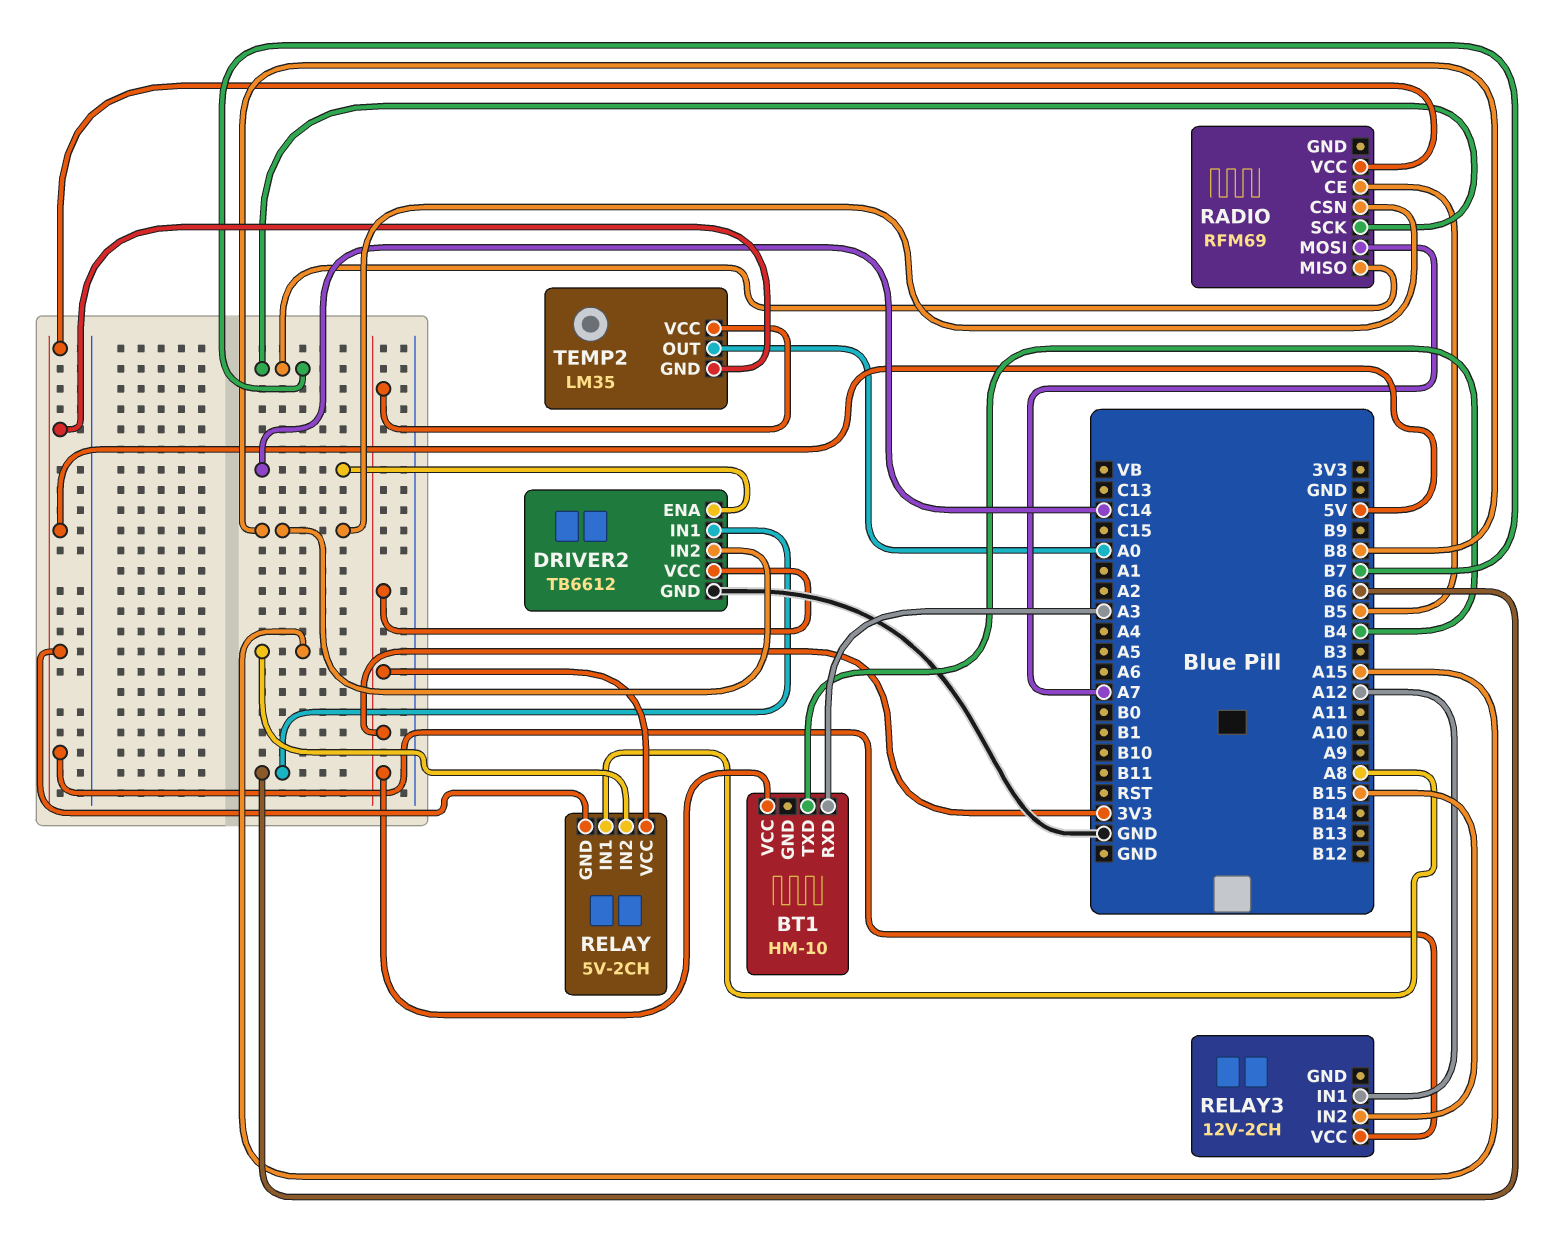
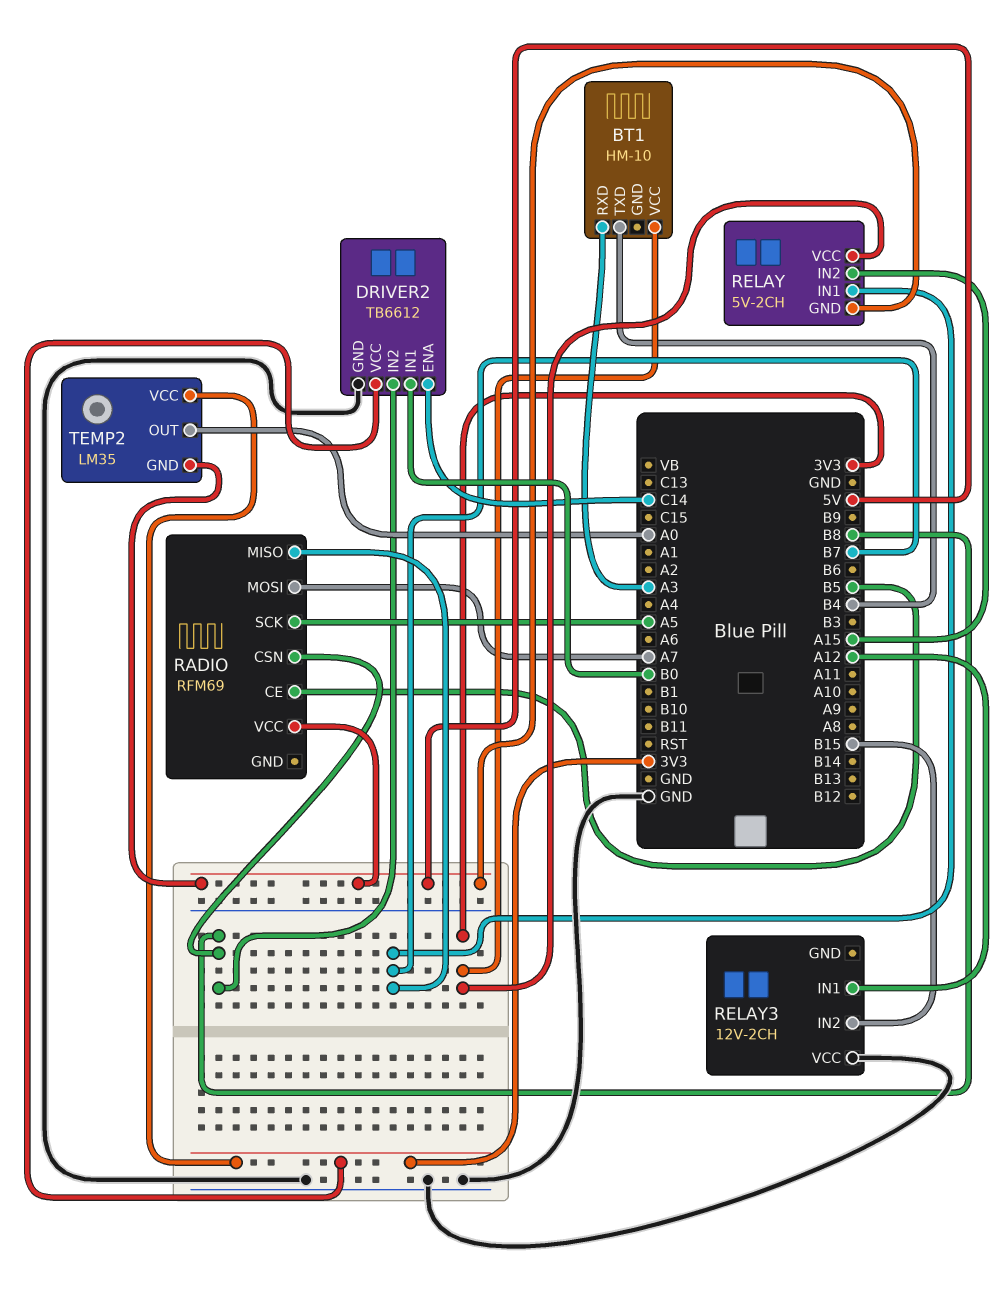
DRIVER2 pin IN1: B6 -> B0
RADIO pin SCK: B7 -> A5
RELAY pin IN1: A8 -> B7
RELAY3 pin VCC: 5V -> GND

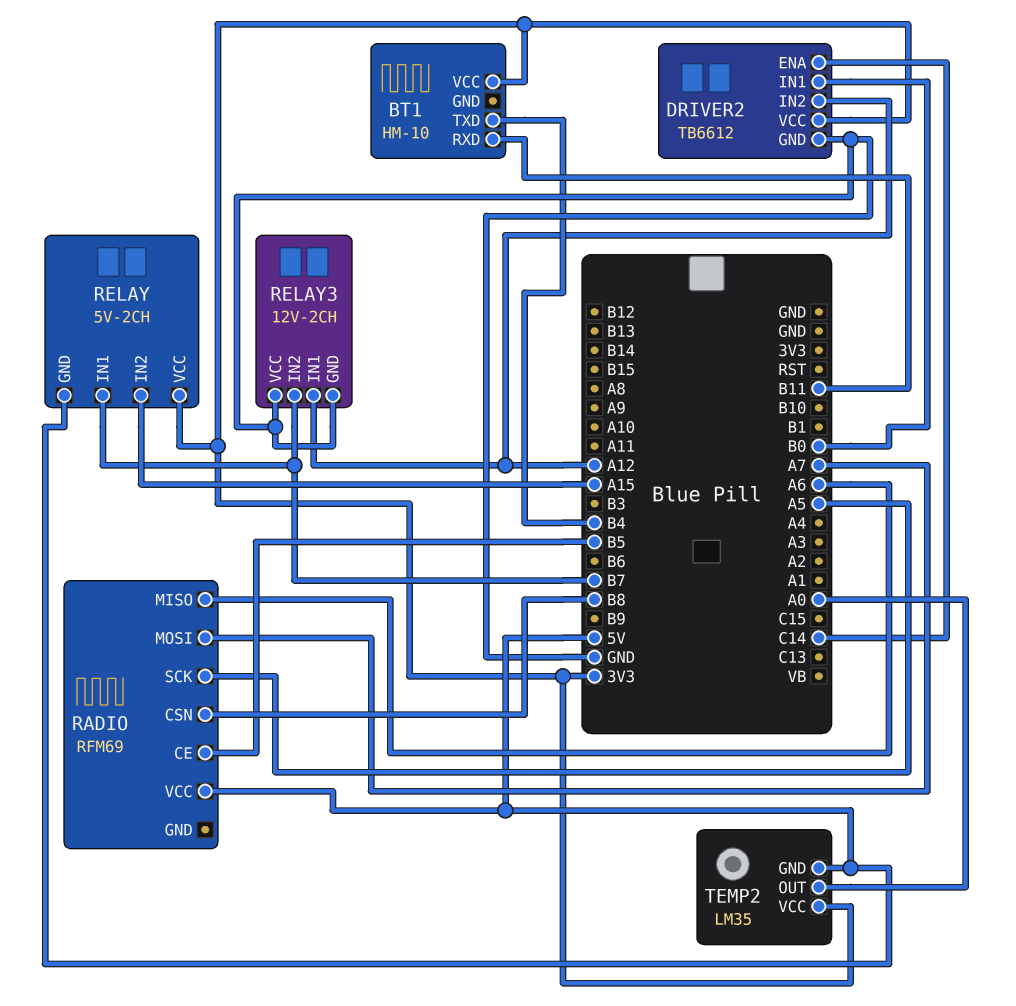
BT1 pin RXD: A3 -> B11
DRIVER2 pin IN2: B8 -> A12
RADIO pin MISO: B7 -> A6
RELAY3 pin GND: none -> GND
RELAY3 pin IN2: B15 -> B7

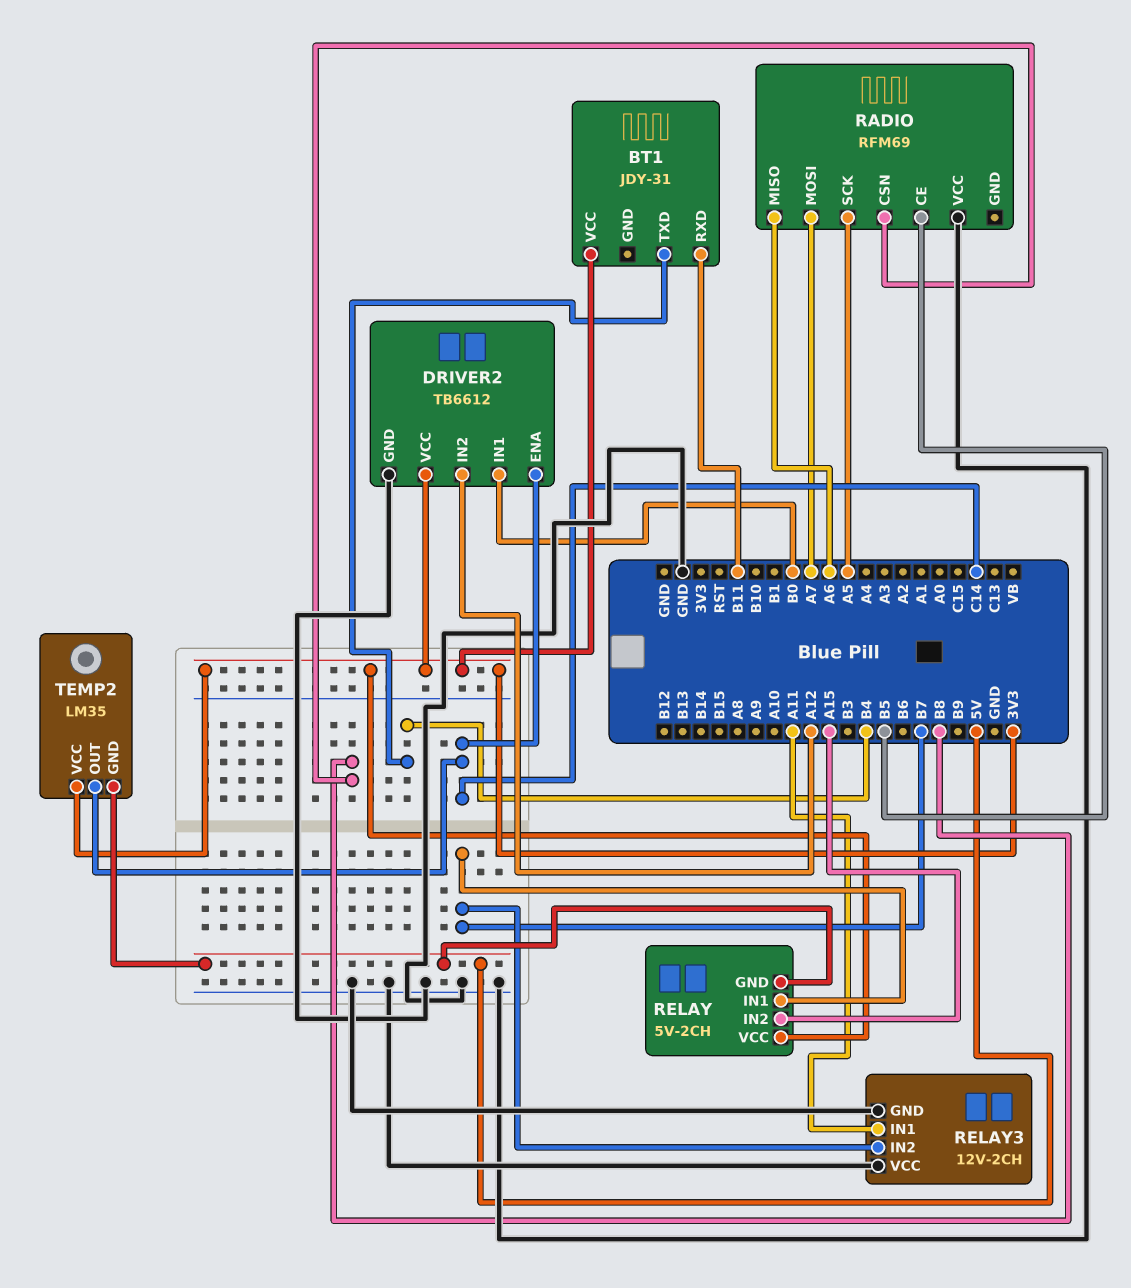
BT1: HM-10 -> JDY-31
RADIO pin VCC: 5V -> GND
RELAY3 pin IN1: A12 -> A11
TEMP2 pin OUT: A0 -> C14

